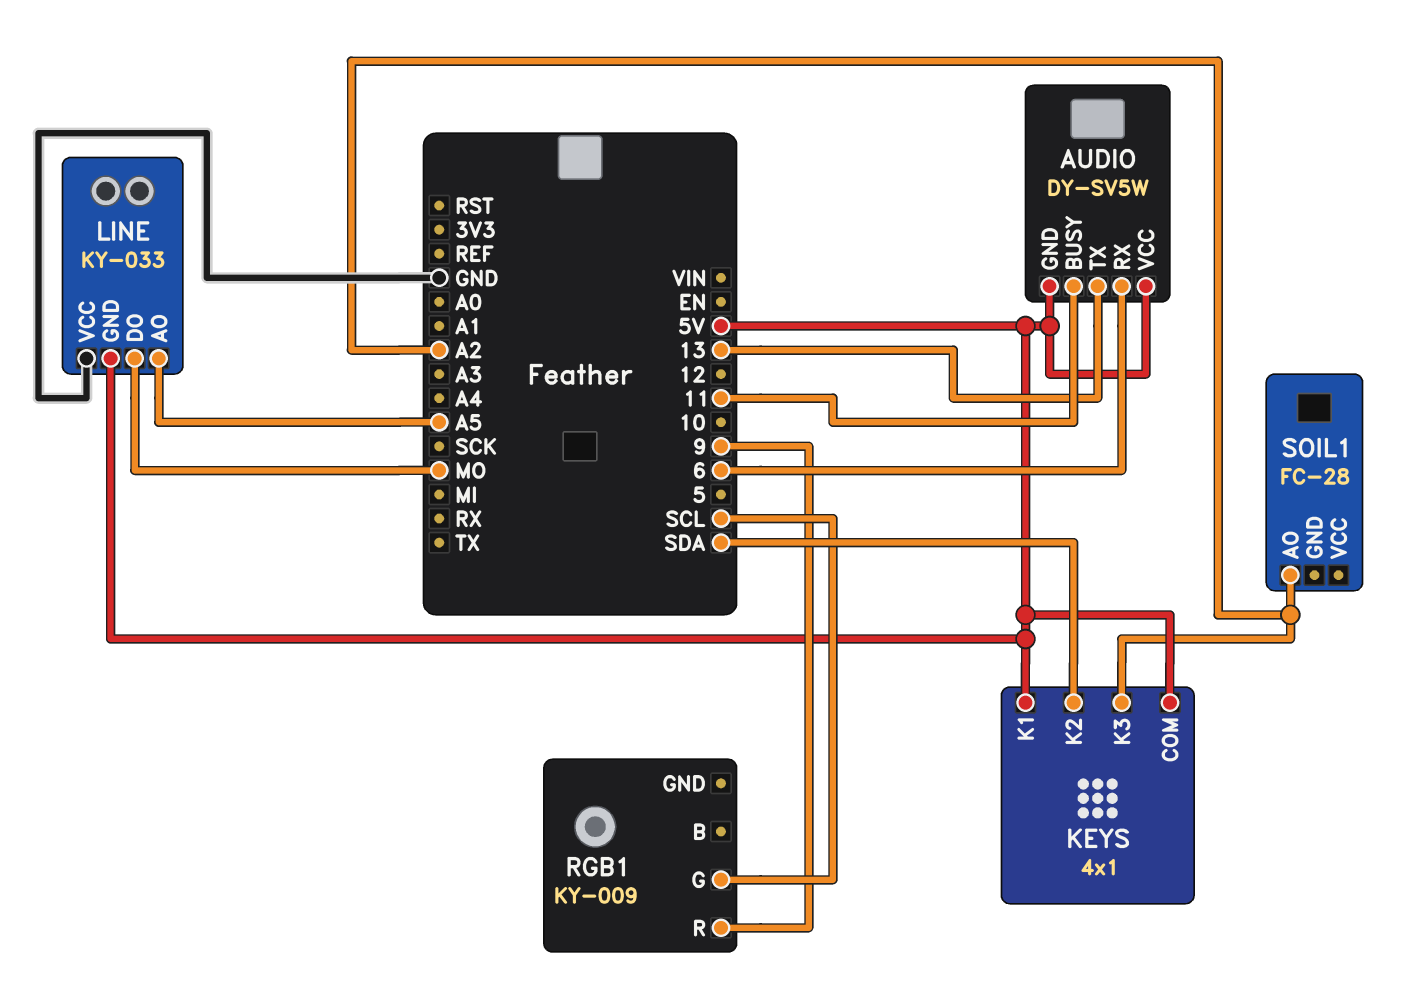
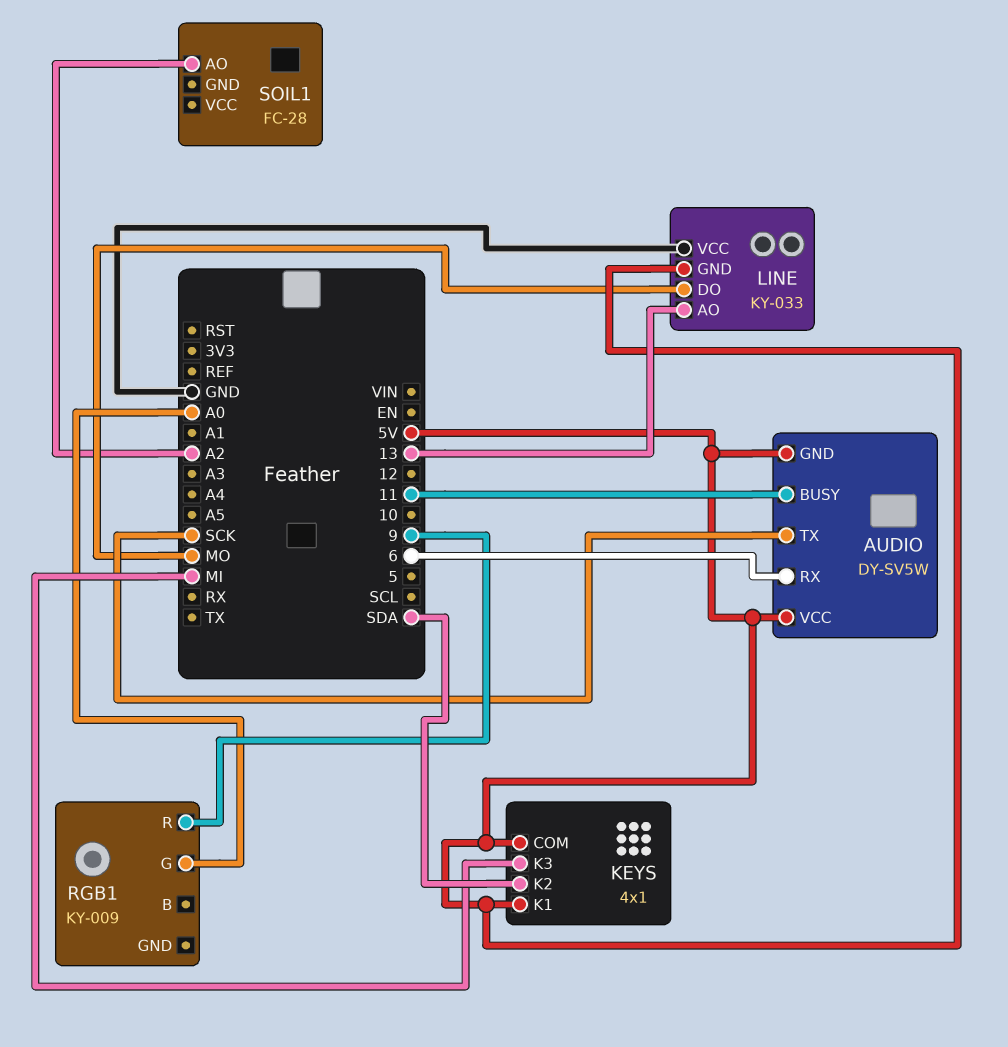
AUDIO pin TX: 13 -> SCK
KEYS pin K3: A2 -> MI
LINE pin AO: A5 -> 13
RGB1 pin G: SCL -> A0

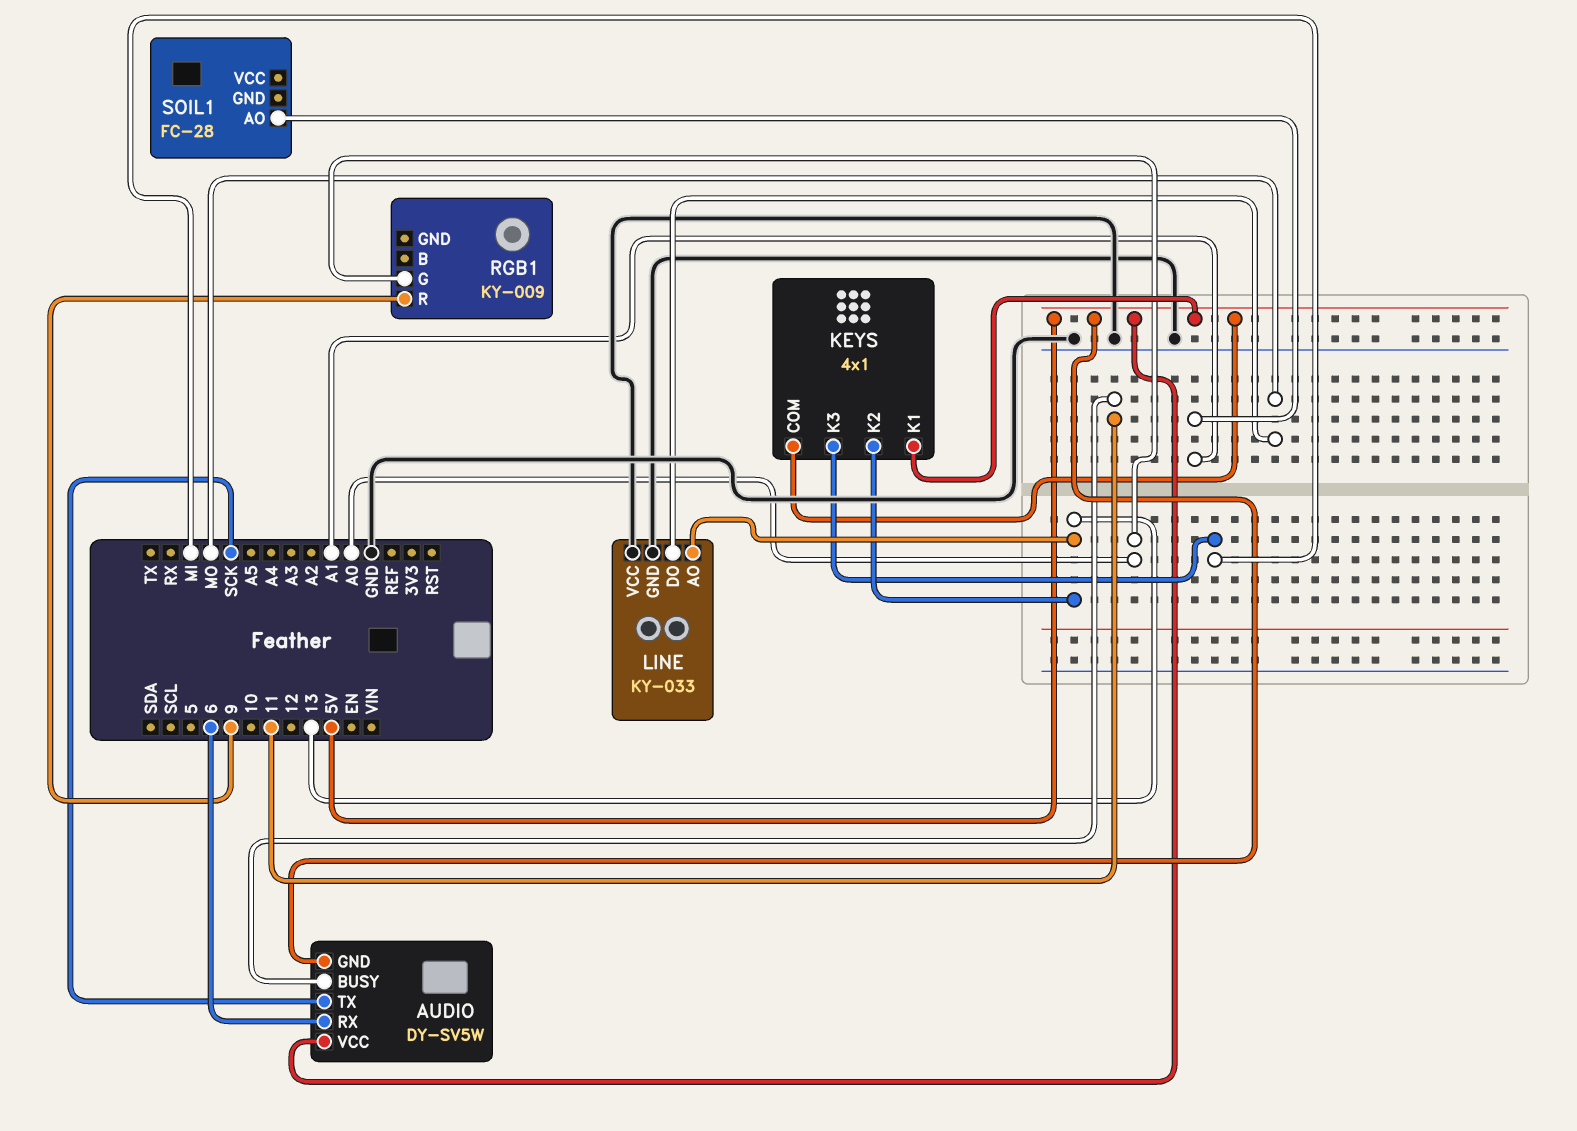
KEYS pin K2: SDA -> 13
LINE pin GND: 5V -> GND
SOIL1 pin AO: A2 -> A1

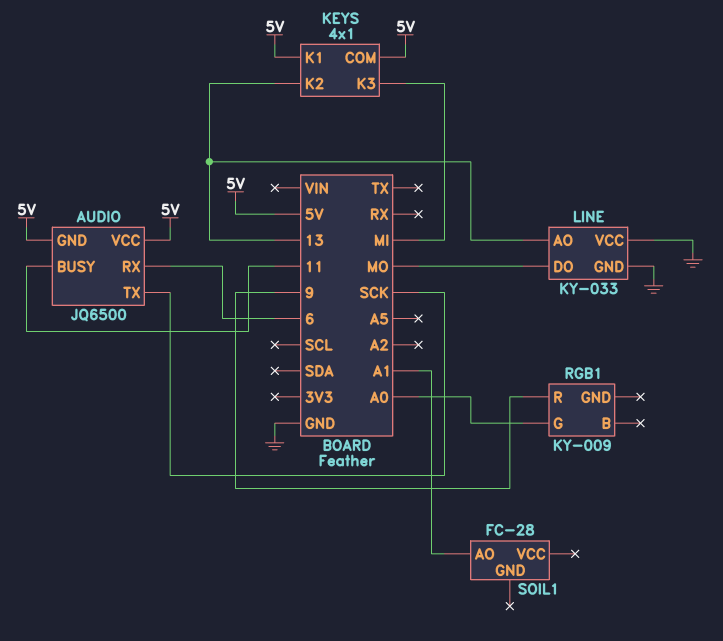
AUDIO: DY-SV5W -> JQ6500

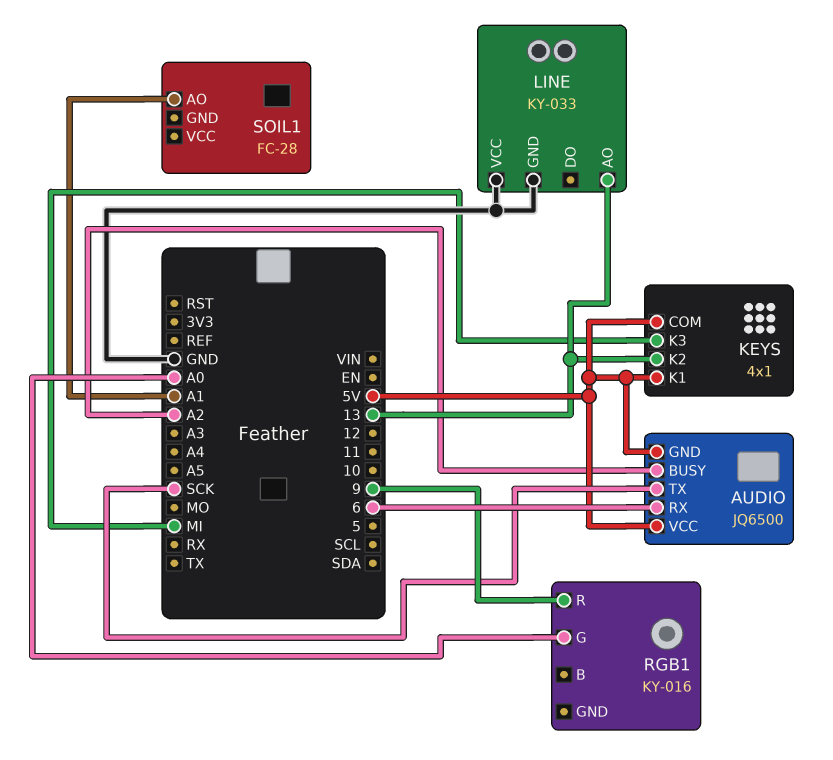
AUDIO pin BUSY: 11 -> A2
LINE pin DO: MO -> none
RGB1: KY-009 -> KY-016

